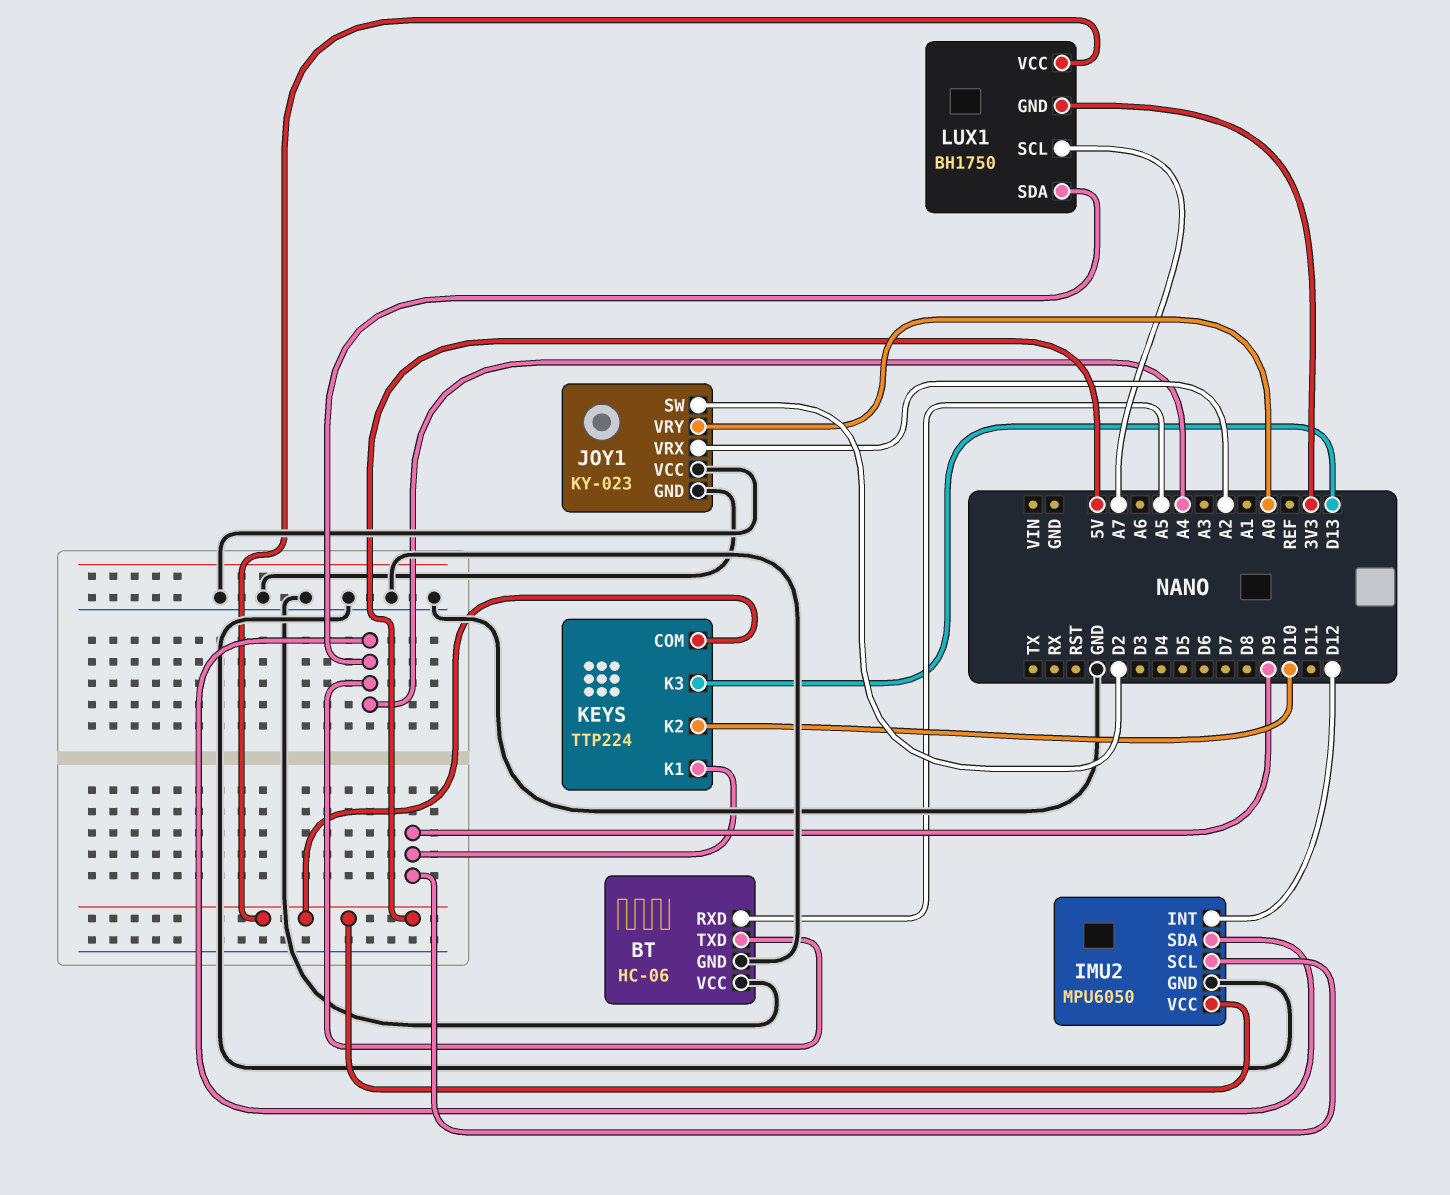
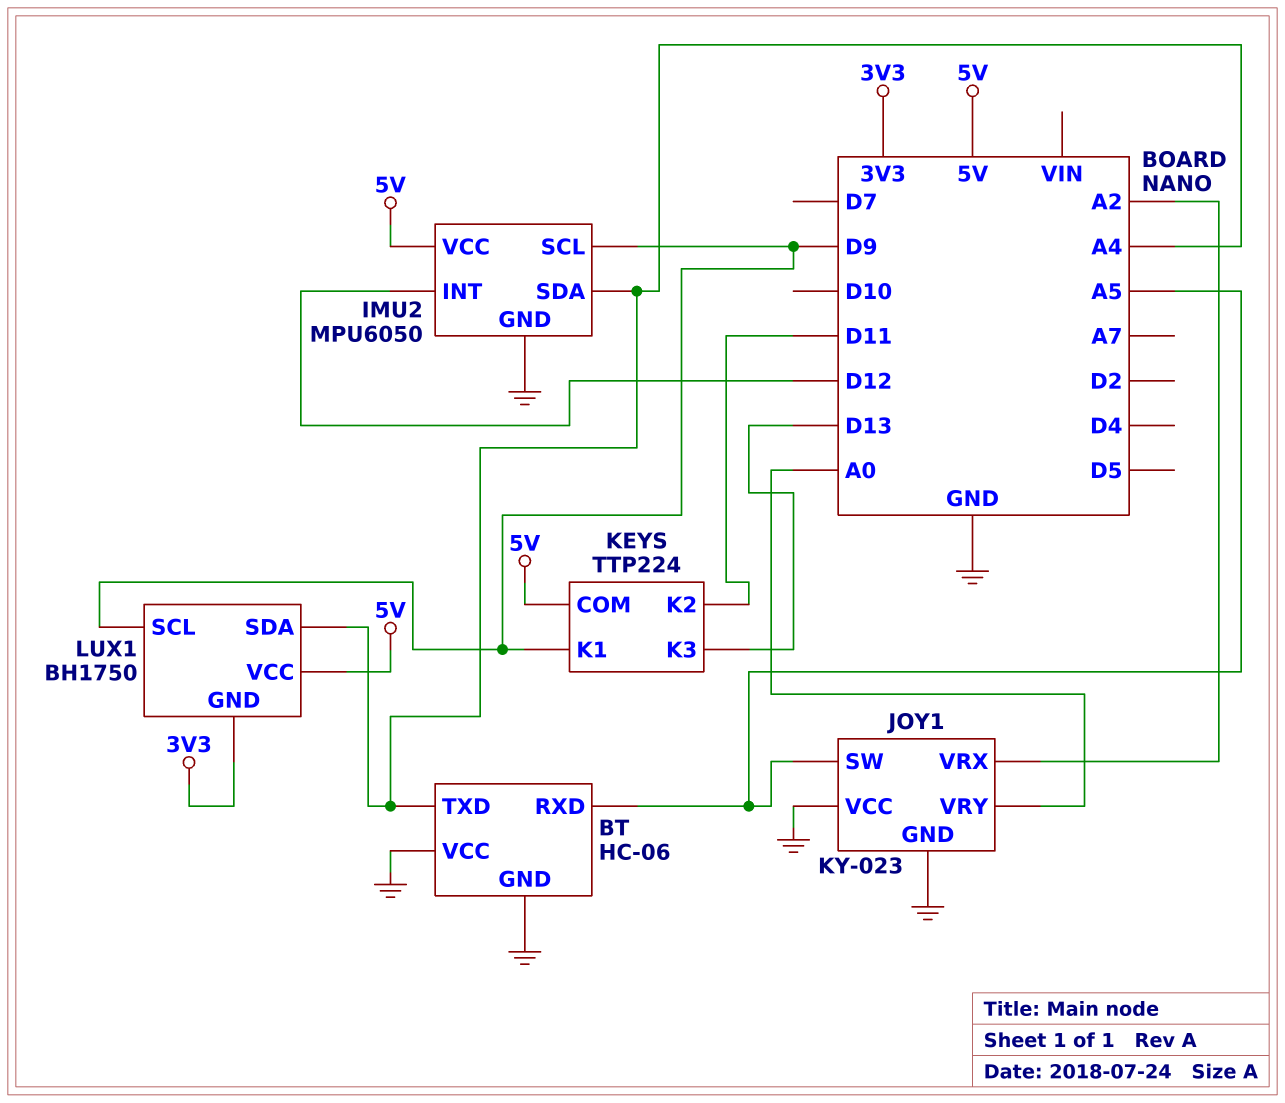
JOY1 pin SW: D2 -> A5
KEYS pin K2: D10 -> D11
LUX1 pin SCL: A7 -> D9

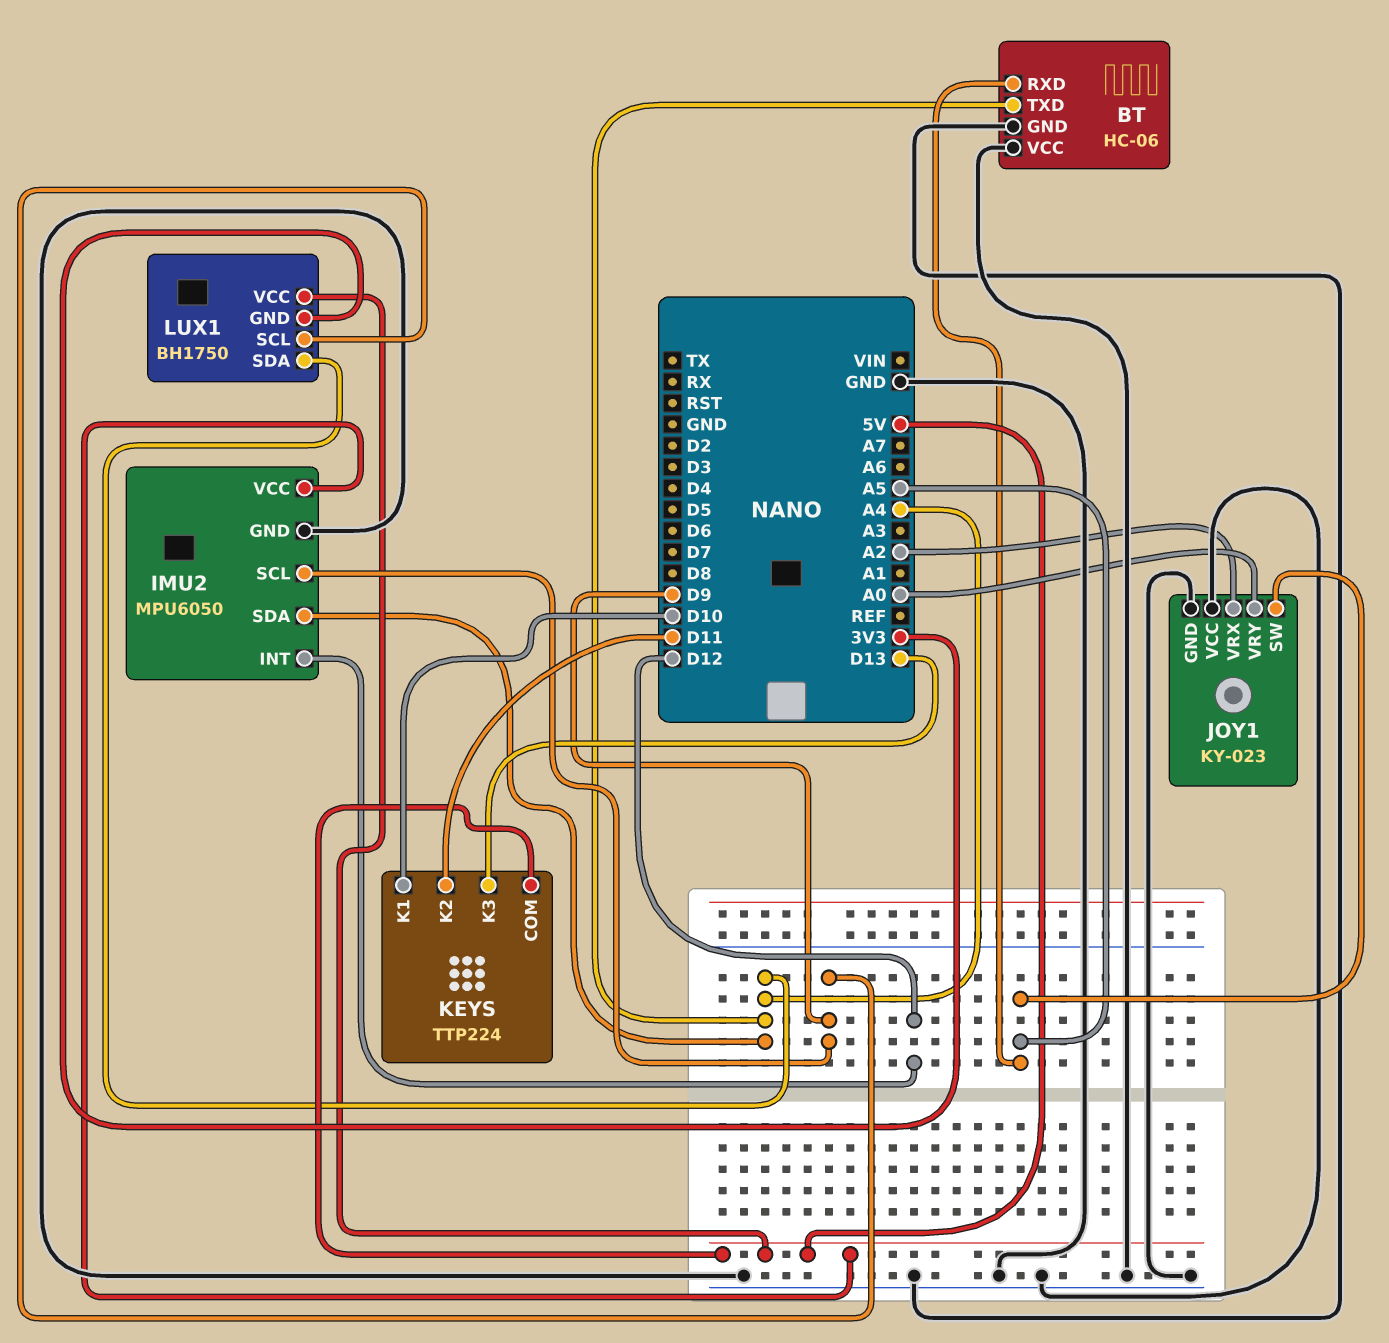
KEYS pin K1: D9 -> D10

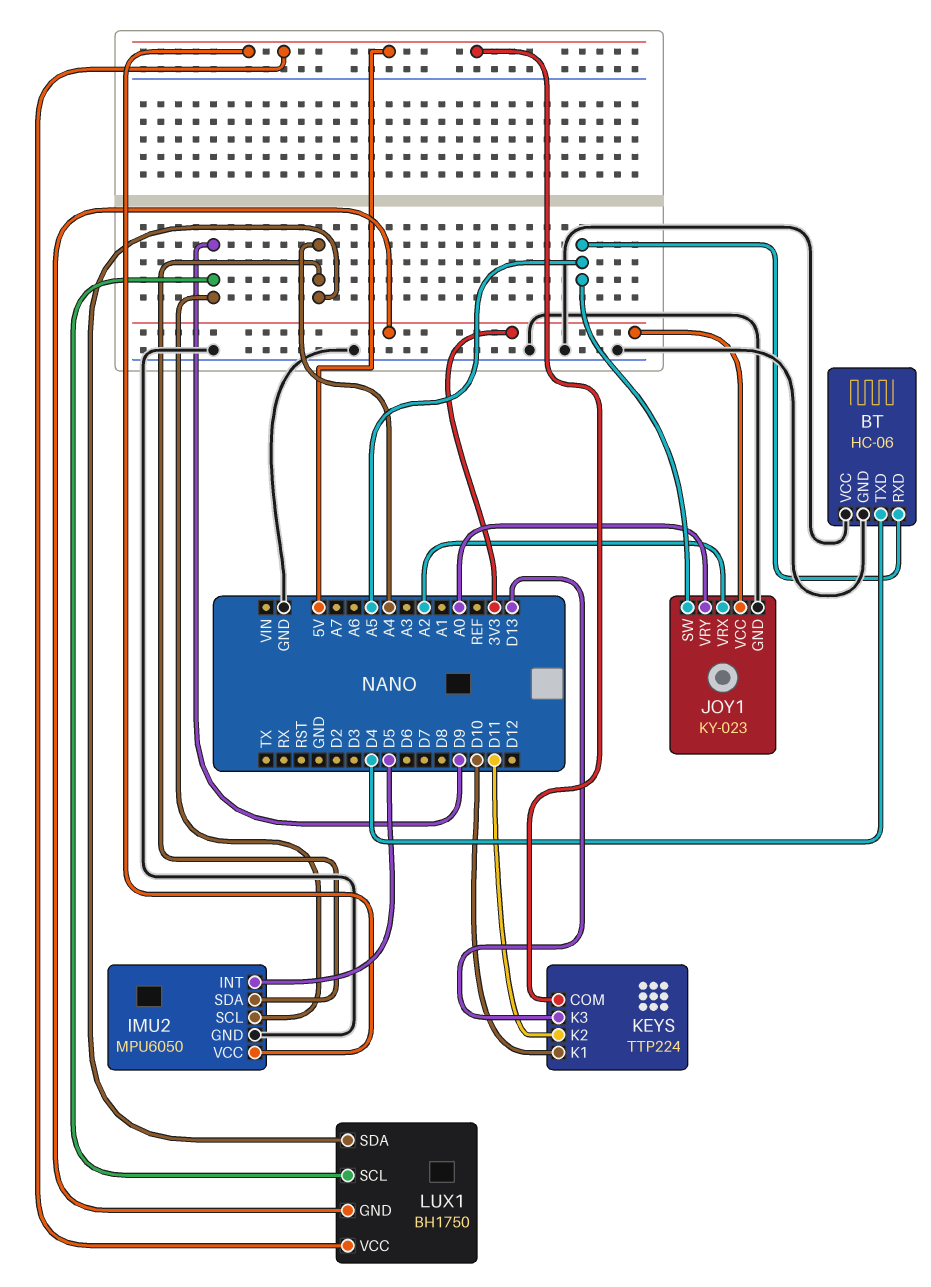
BT pin TXD: A4 -> D4
IMU2 pin INT: D12 -> D5
JOY1 pin VCC: GND -> 3V3

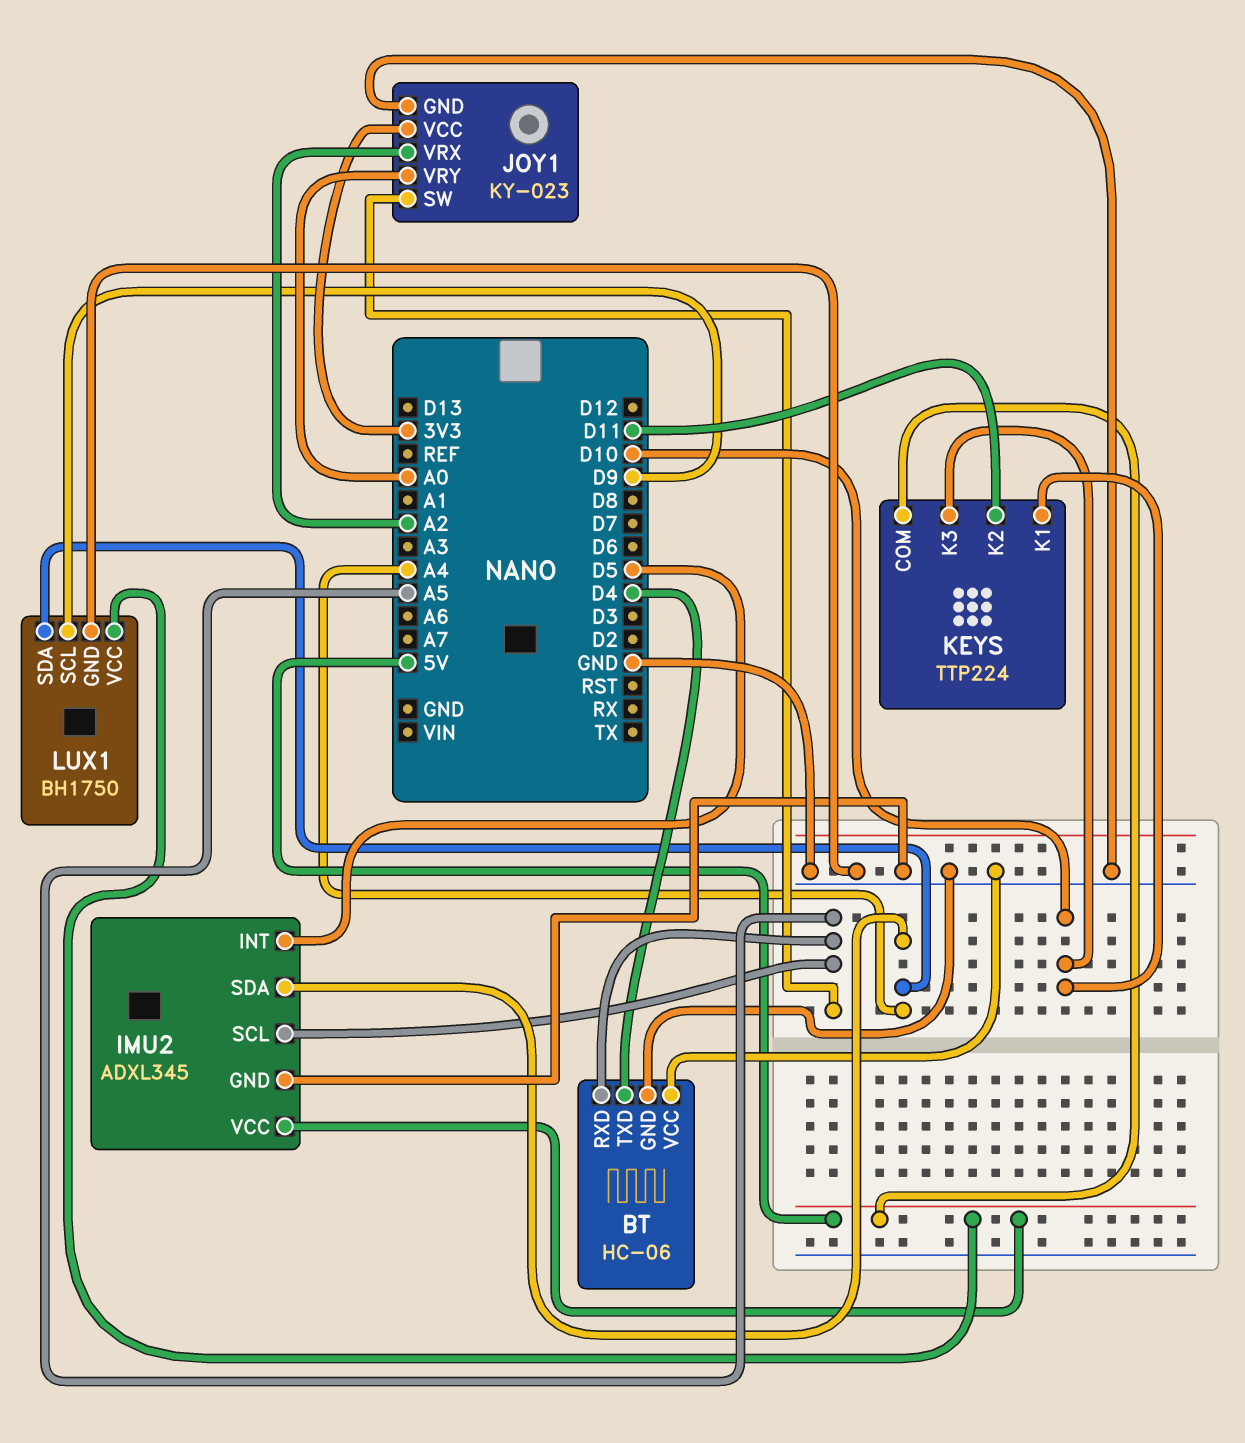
IMU2: MPU6050 -> ADXL345
IMU2 pin SCL: D9 -> A5
KEYS pin K3: D13 -> D10
LUX1 pin GND: 3V3 -> GND

